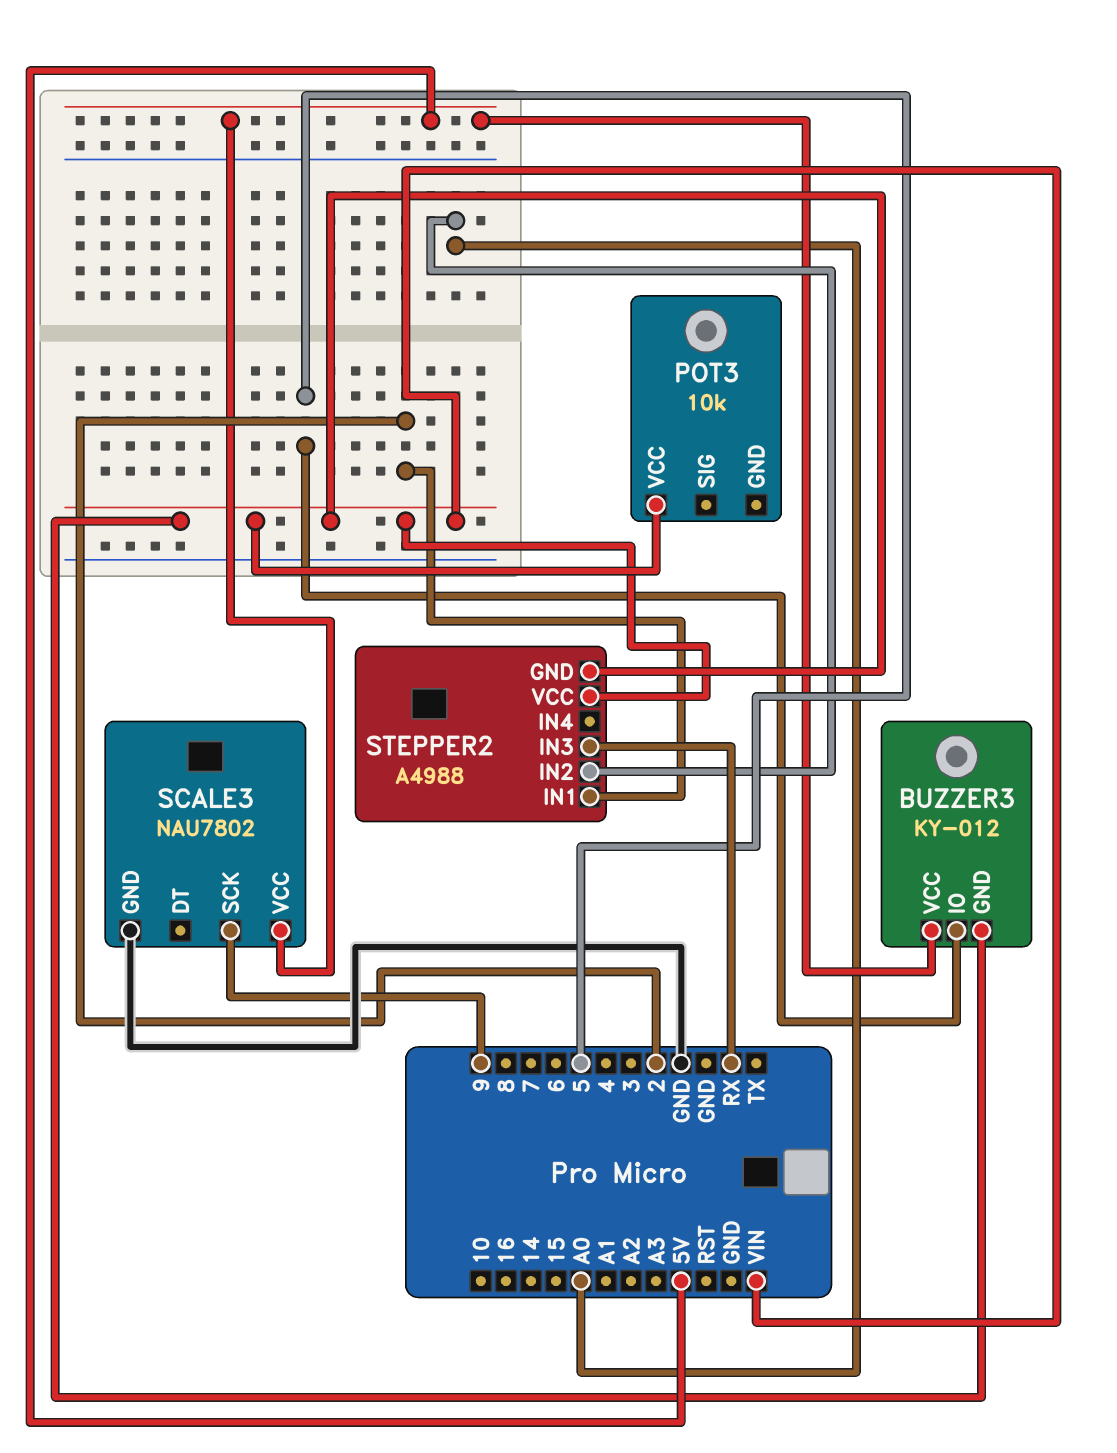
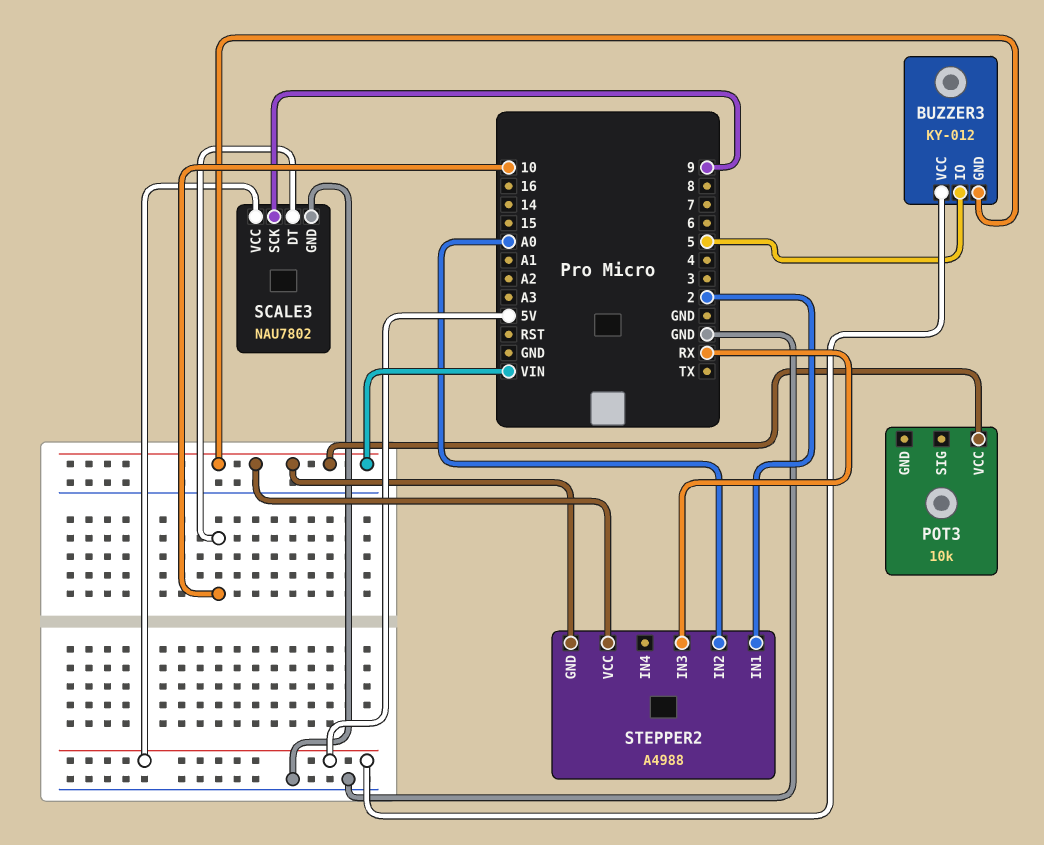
SCALE3 pin DT: none -> 10

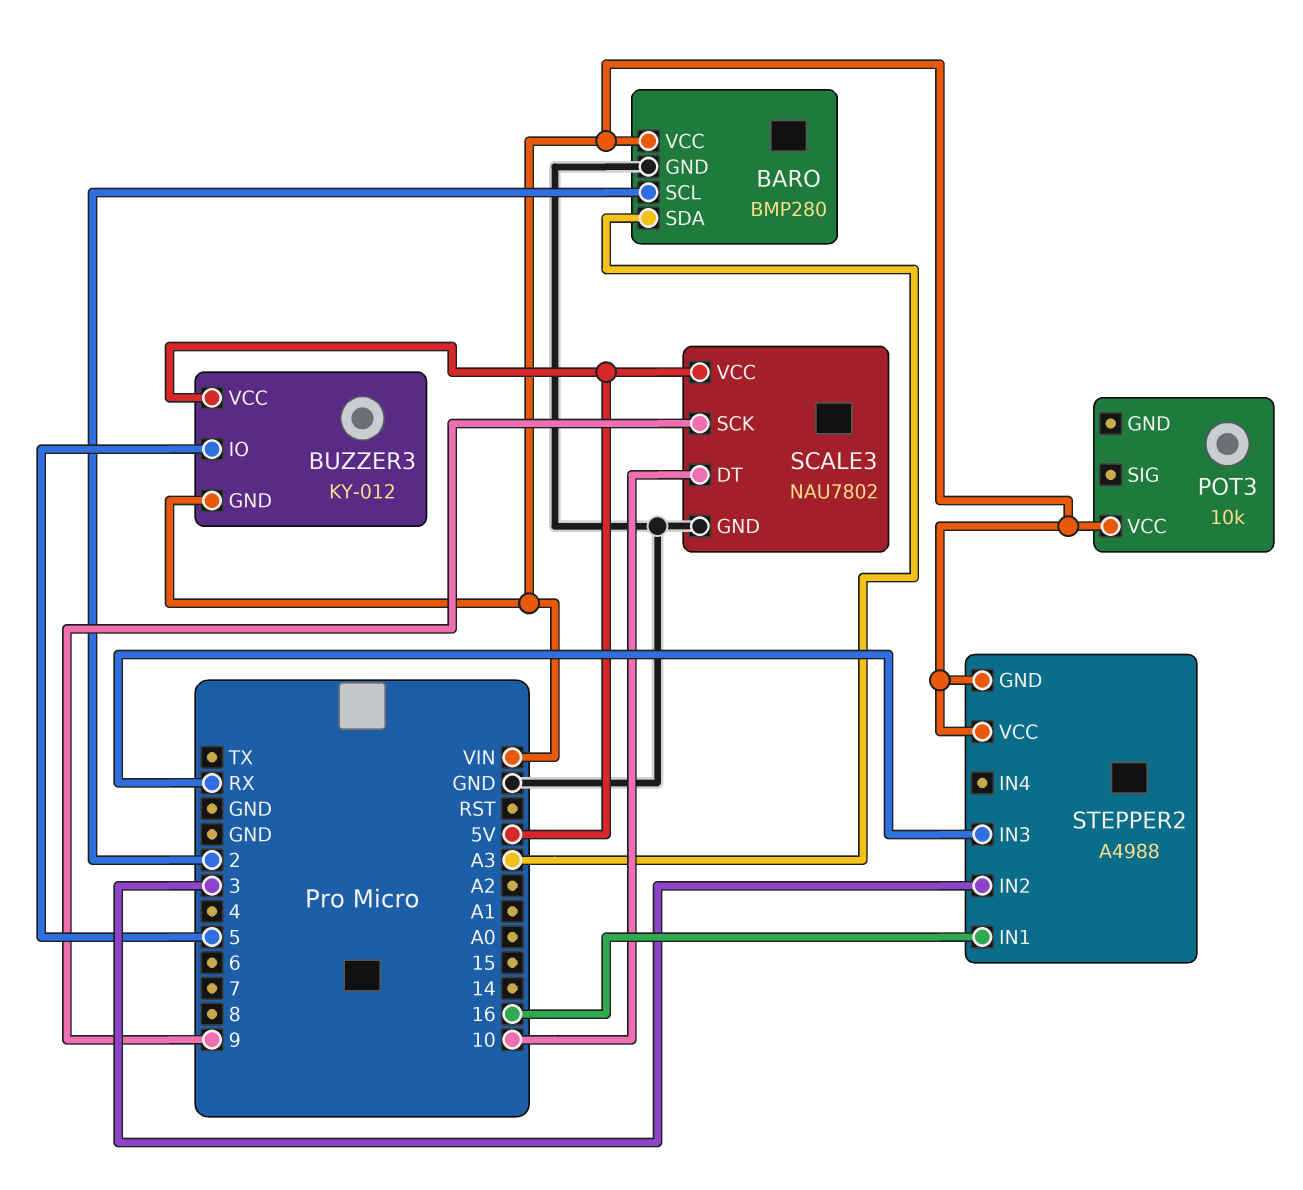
BARO: none -> BMP280
BARO pin GND: none -> GND
BARO pin SCL: none -> 2
BARO pin SDA: none -> A3
BARO pin VCC: none -> VIN
STEPPER2 pin IN1: 2 -> 16
STEPPER2 pin IN2: A0 -> 3

